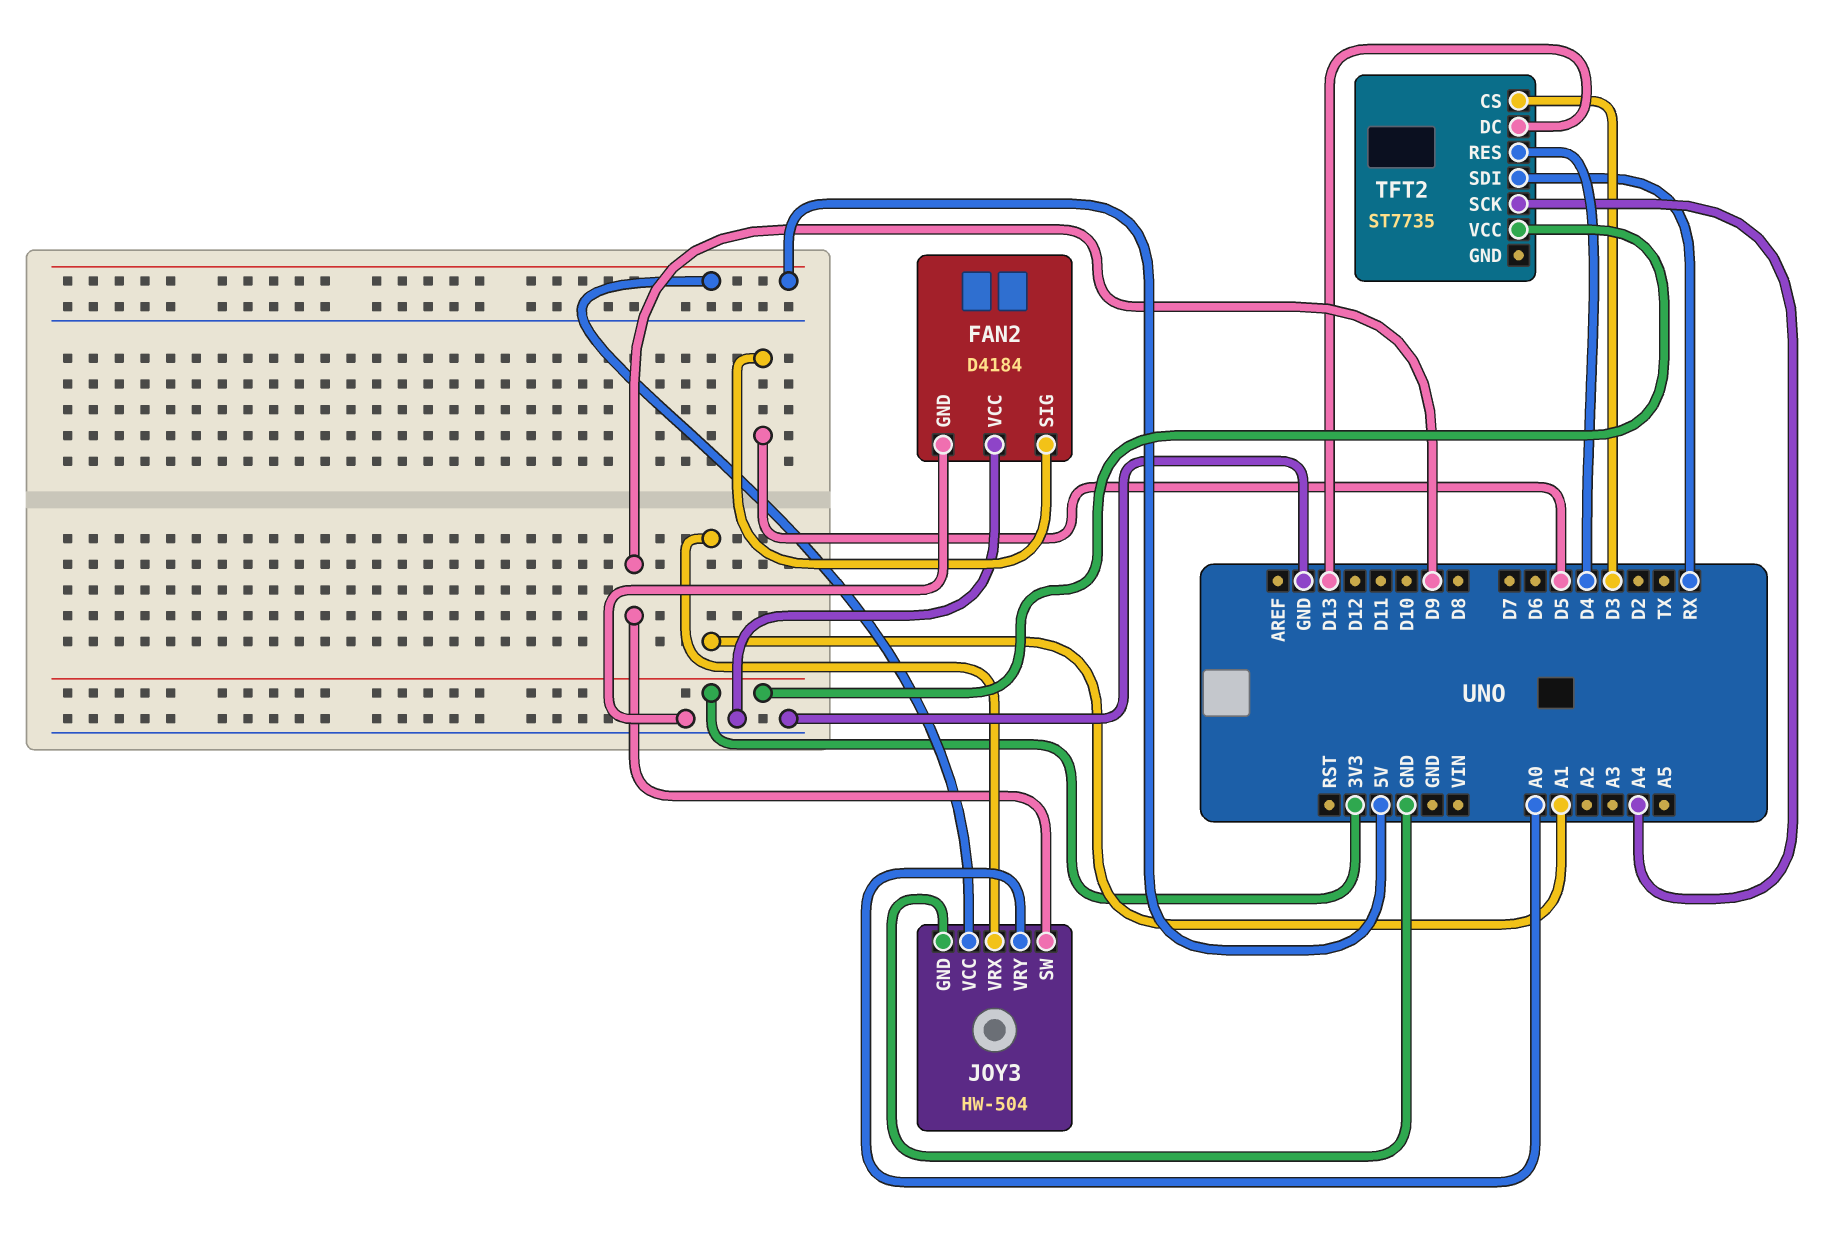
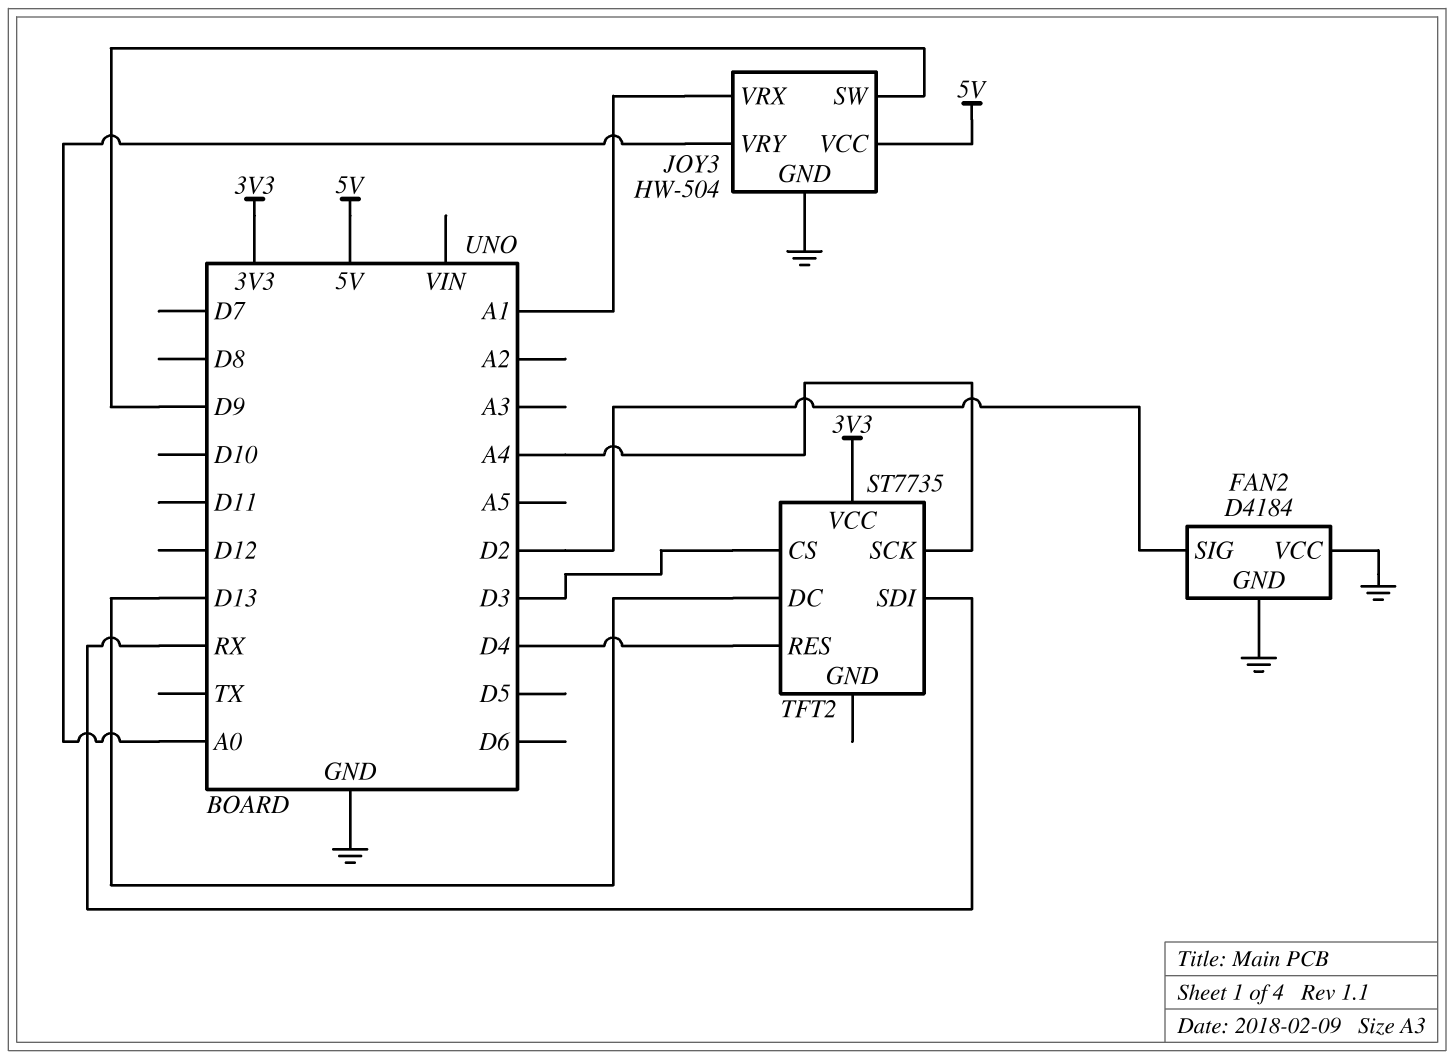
FAN2 pin SIG: D5 -> D2

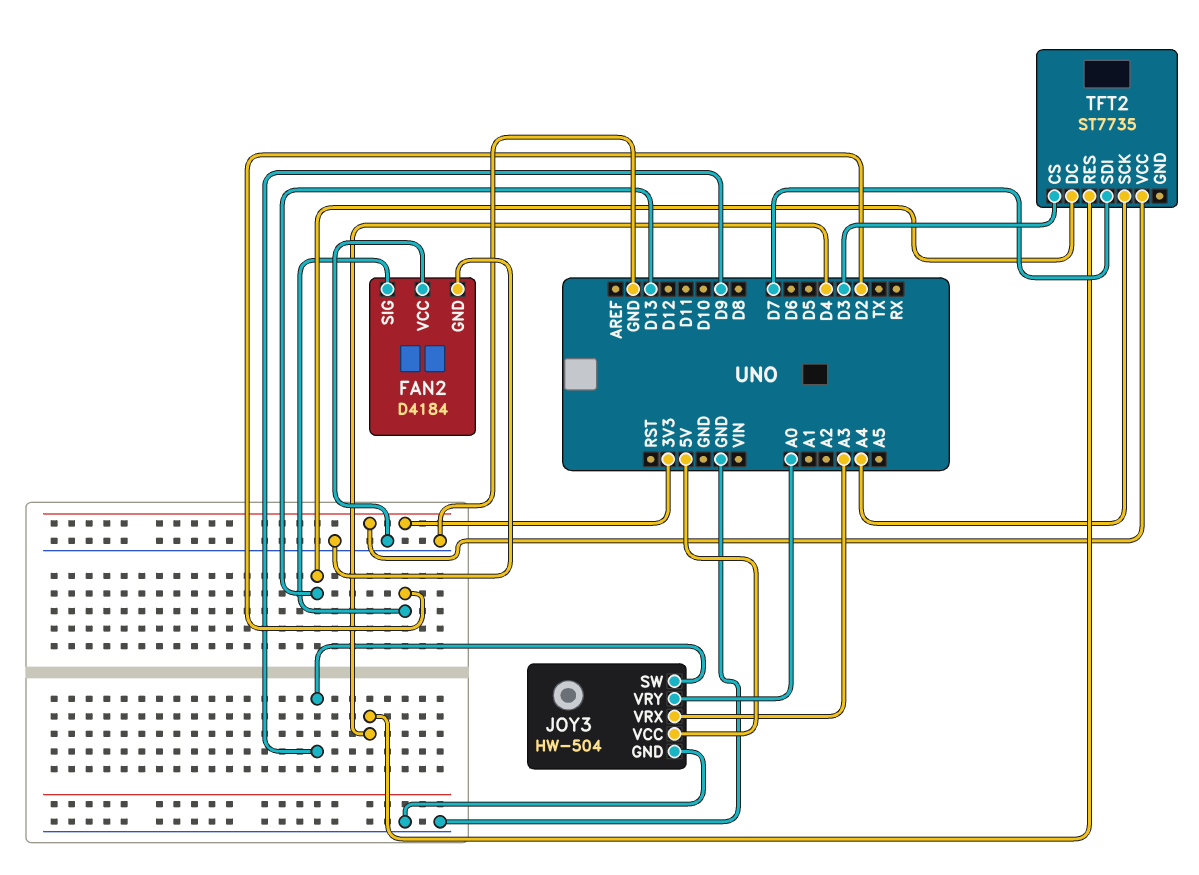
JOY3 pin VRX: A1 -> A3
TFT2 pin SDI: RX -> D7

